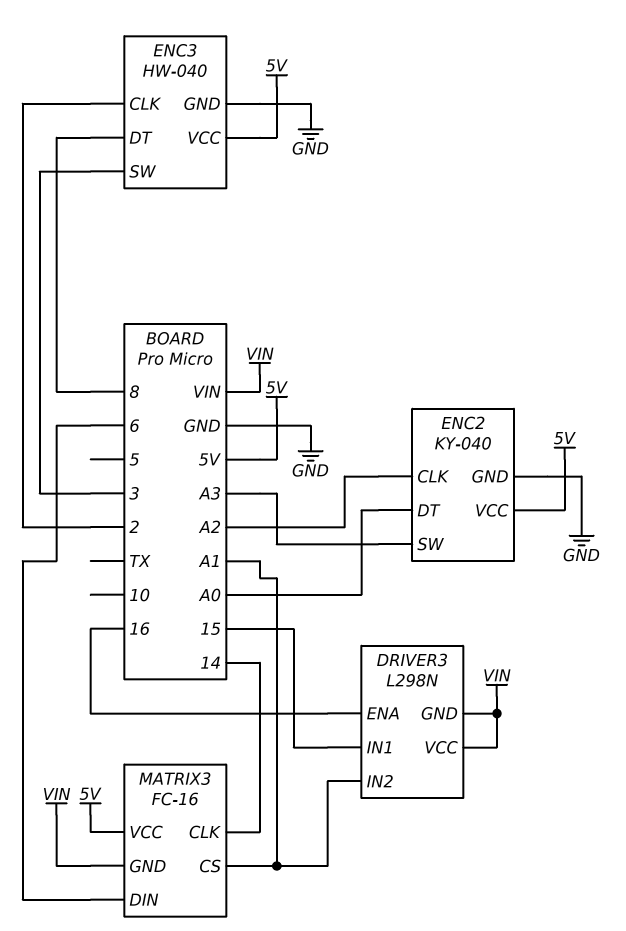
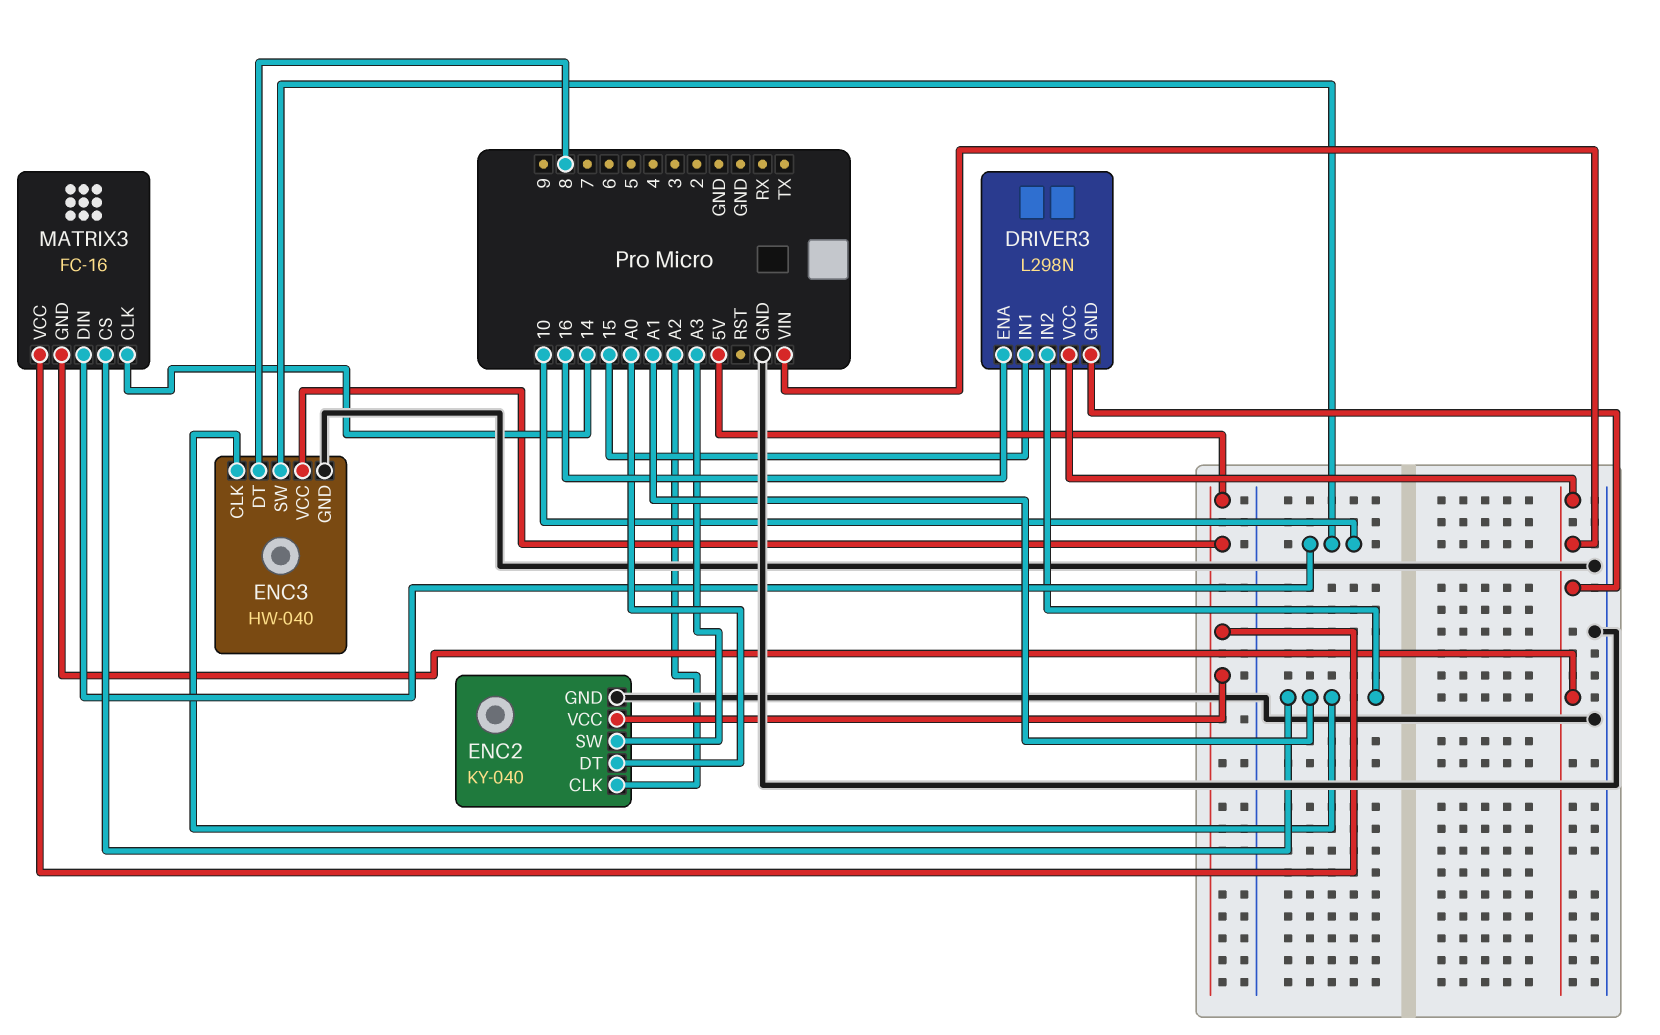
ENC3 pin CLK: 2 -> A1
ENC3 pin SW: 3 -> 10
MATRIX3 pin DIN: 6 -> 10

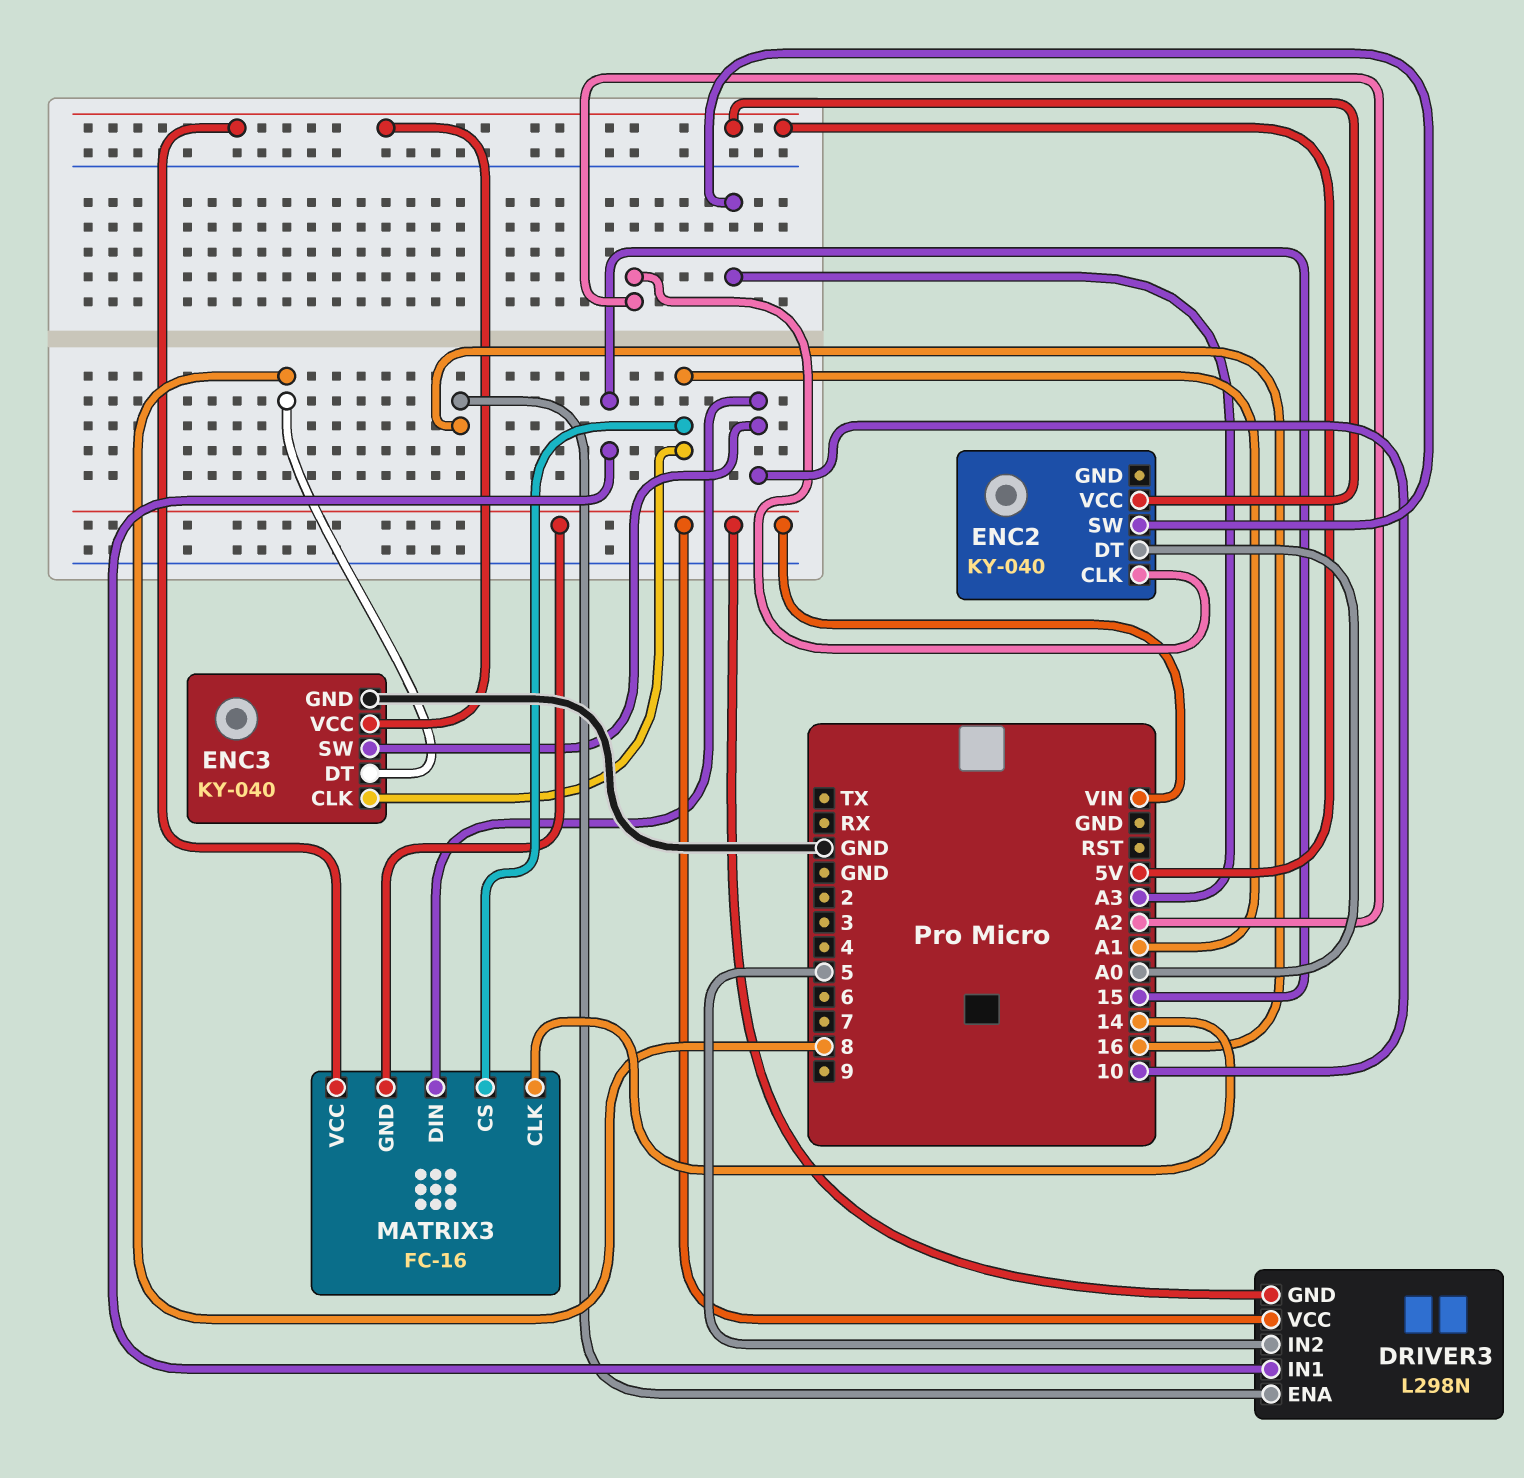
DRIVER3 pin IN2: A1 -> 5
ENC2 pin GND: GND -> none
ENC3: HW-040 -> KY-040

